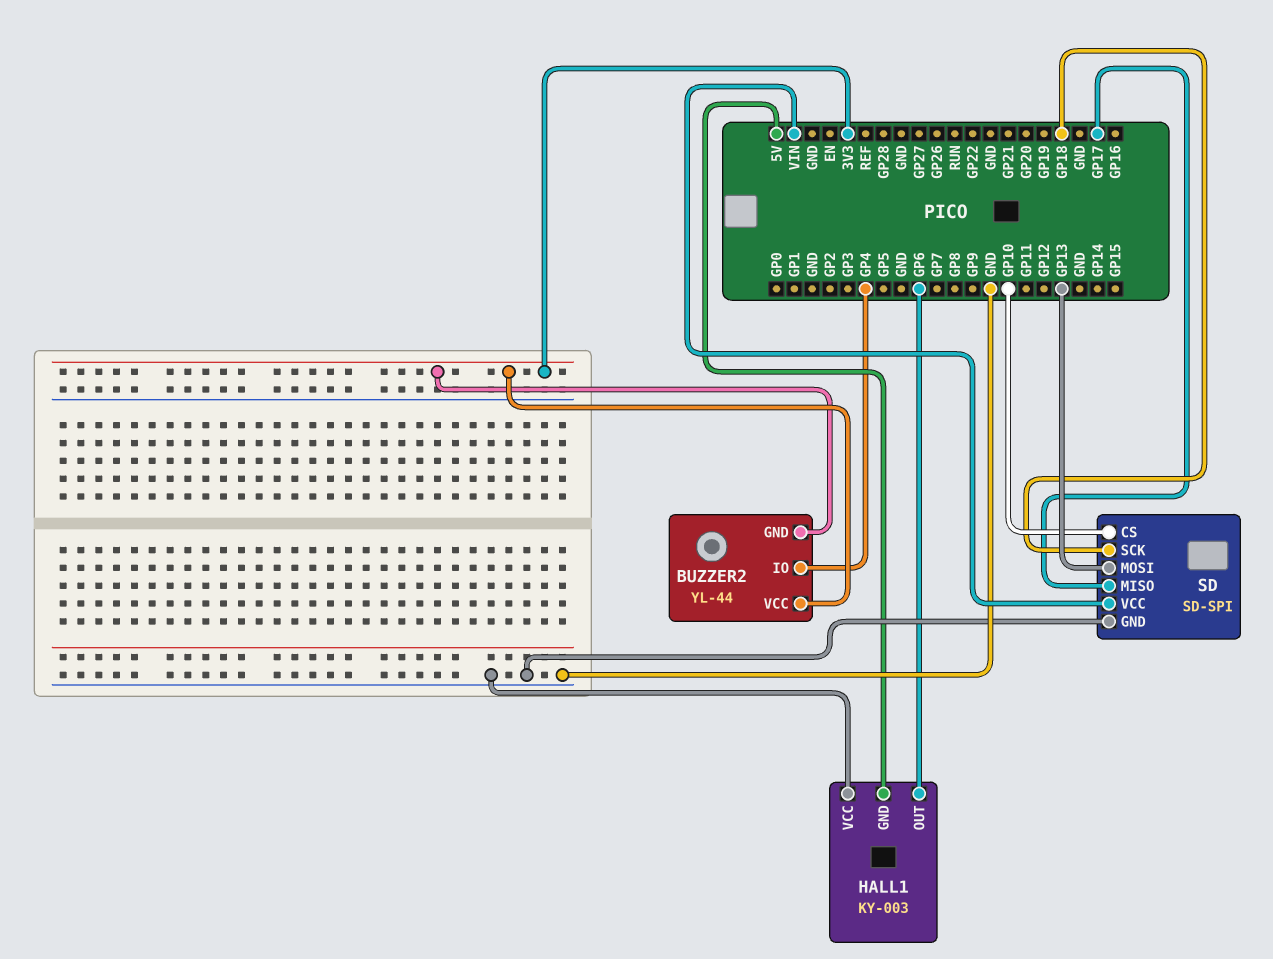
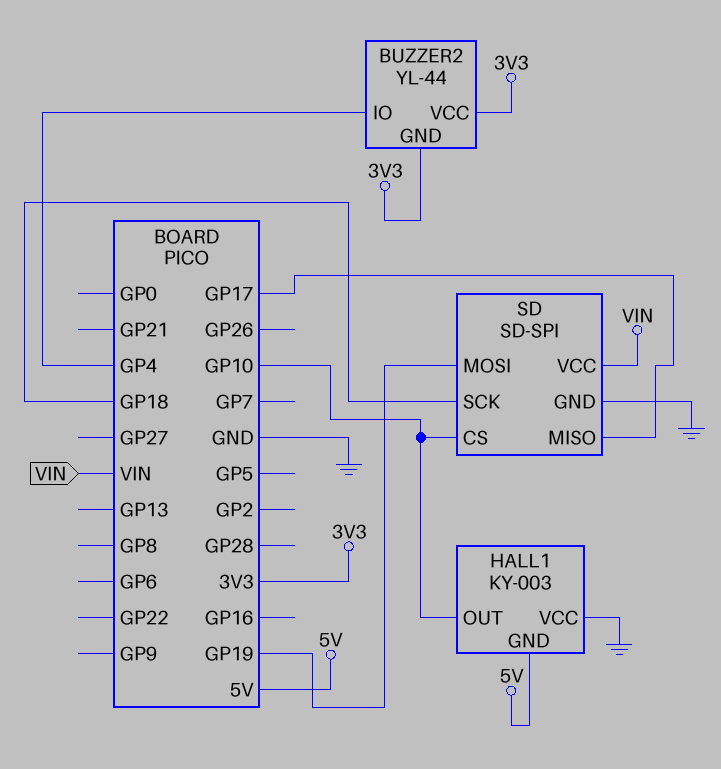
HALL1 pin OUT: GP6 -> GP10
SD pin MOSI: GP13 -> GP19

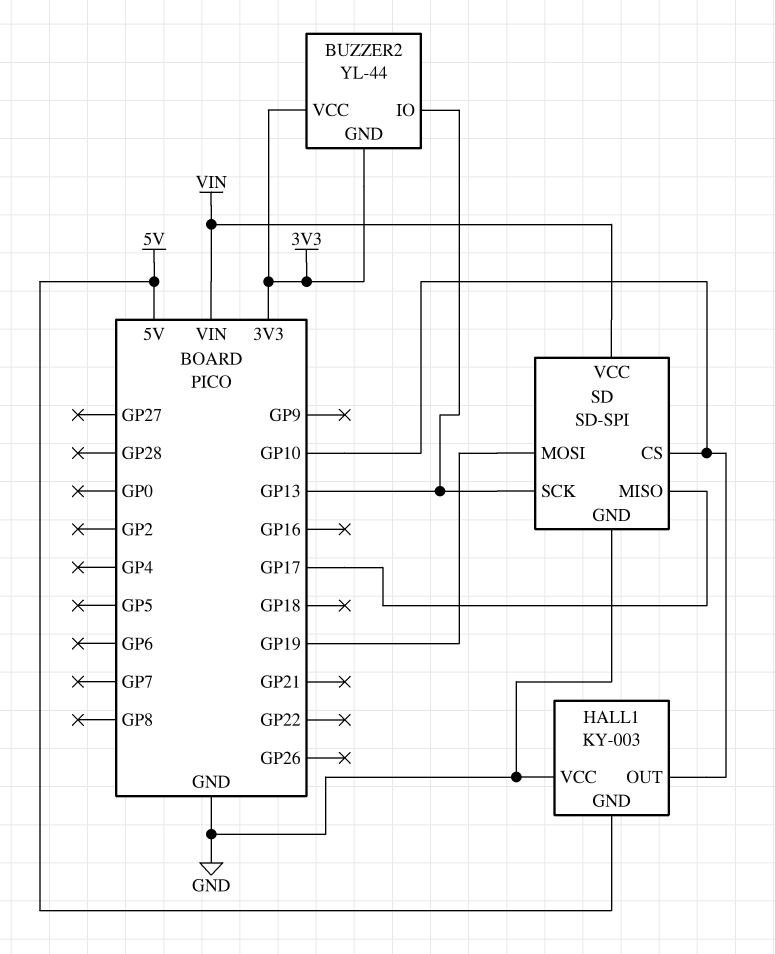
BUZZER2 pin IO: GP4 -> GP13
SD pin SCK: GP18 -> GP13

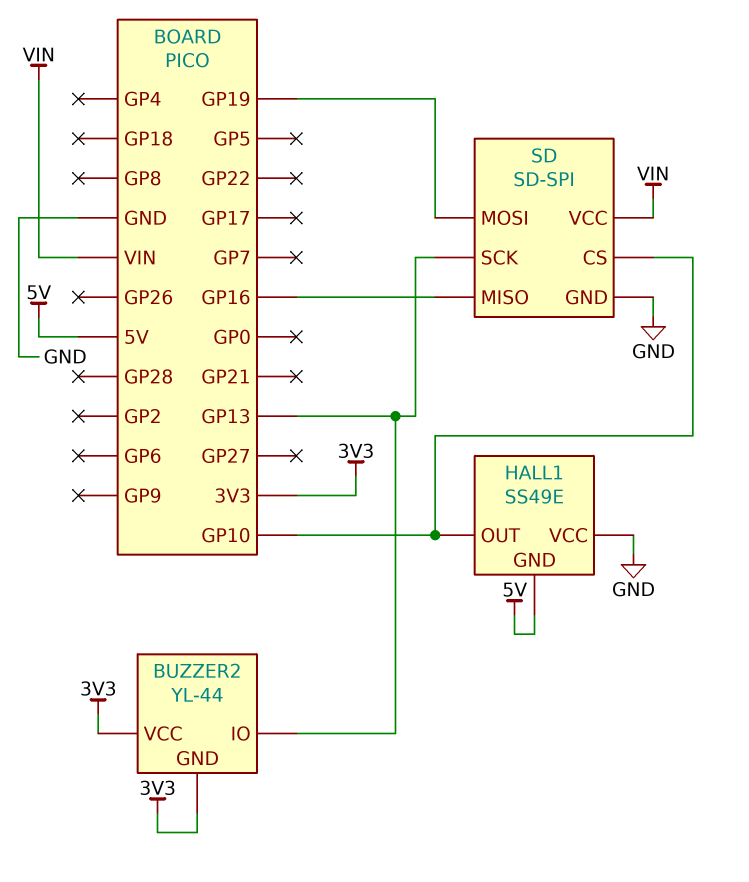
HALL1: KY-003 -> SS49E
SD pin MISO: GP17 -> GP16

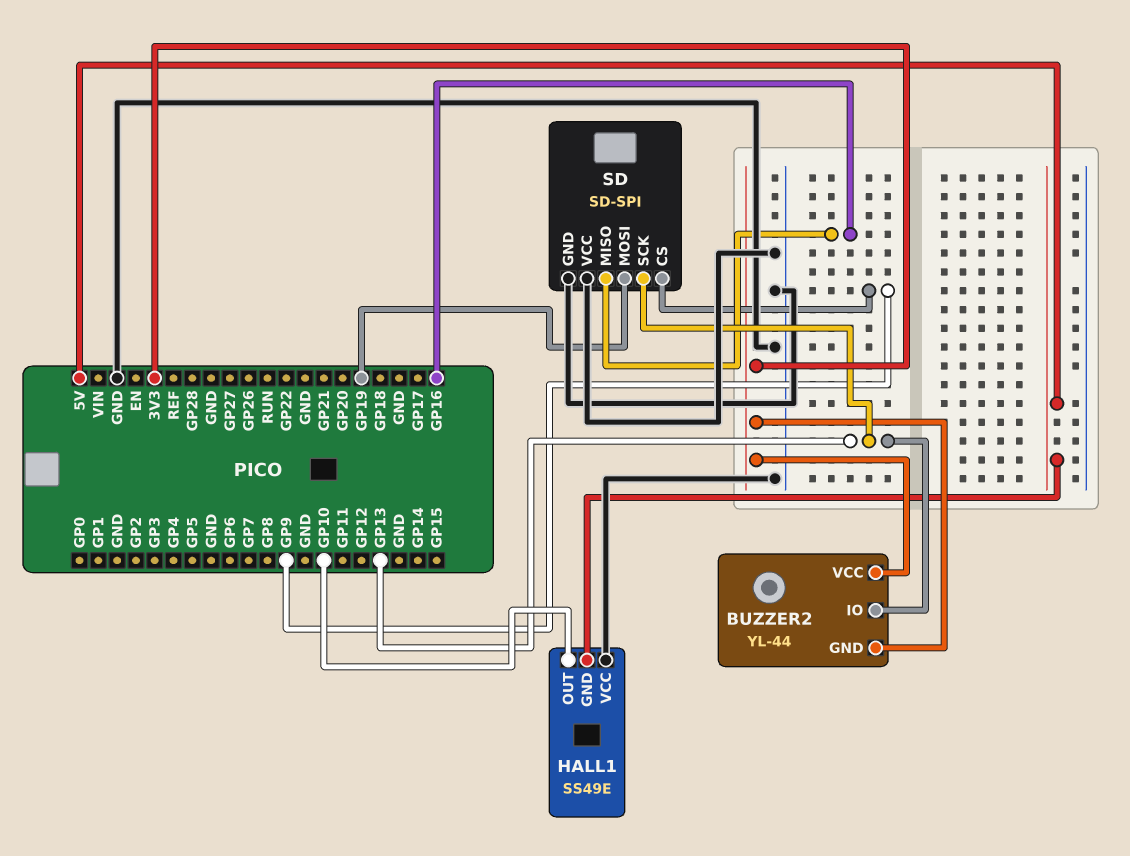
SD pin CS: GP10 -> GP9
SD pin VCC: VIN -> GND

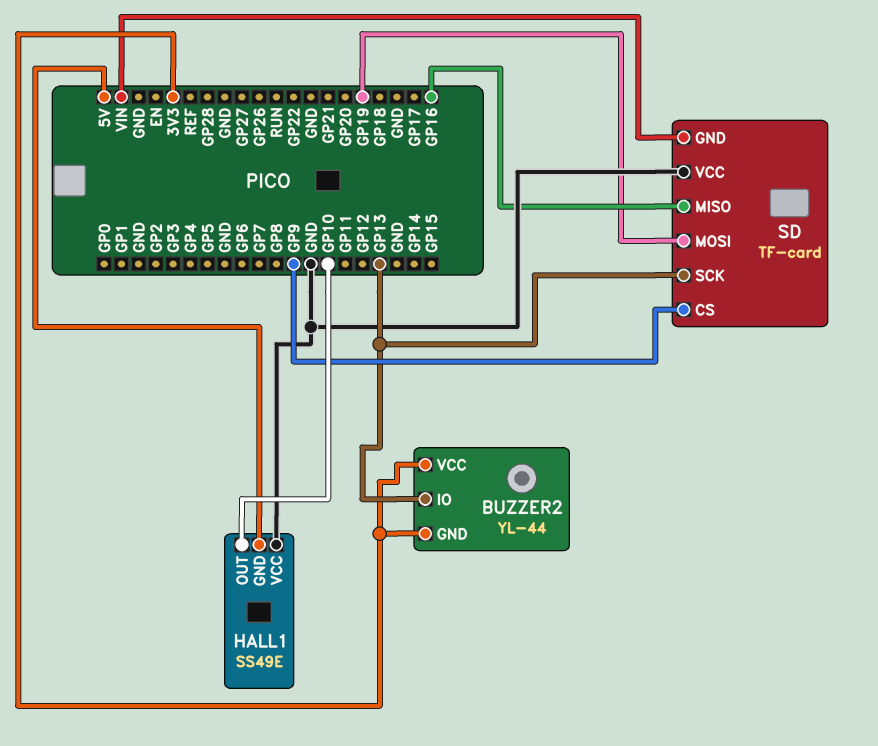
SD: SD-SPI -> TF-card
SD pin GND: GND -> VIN

